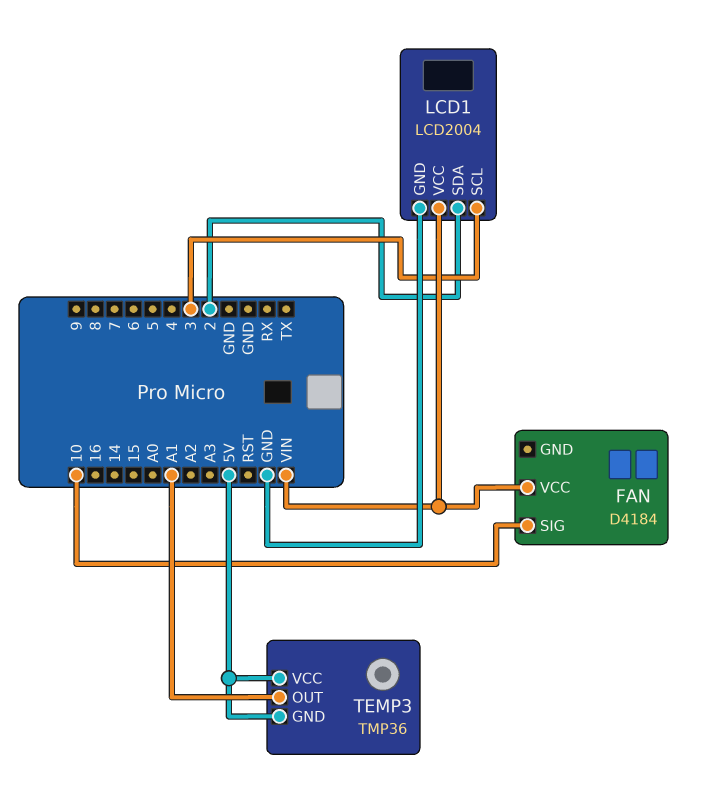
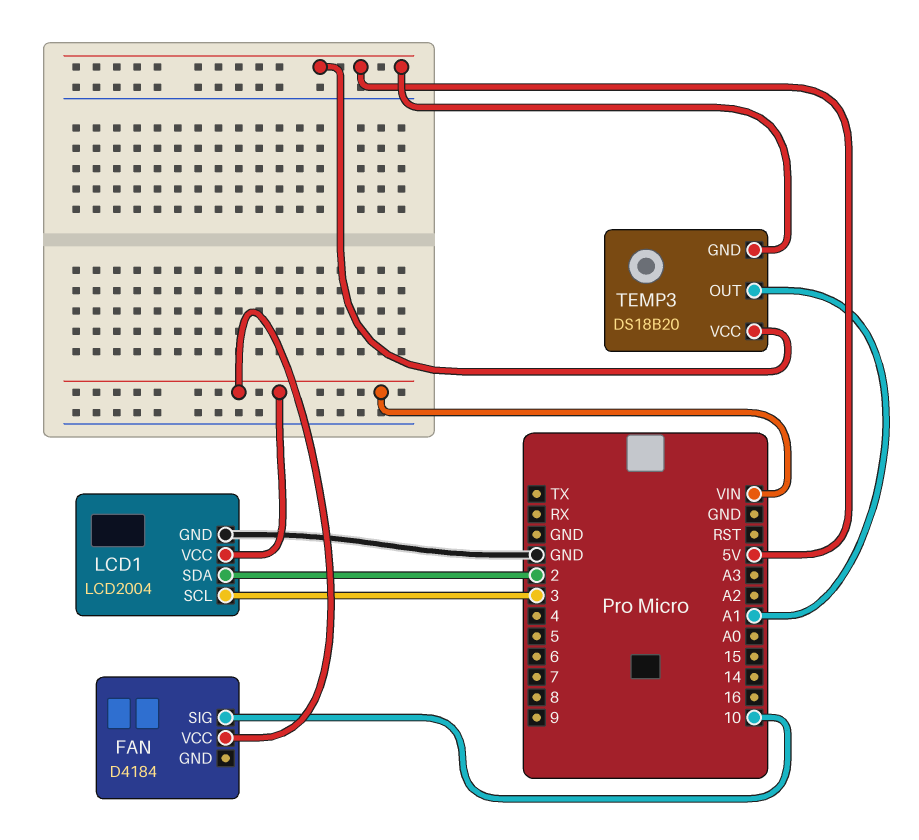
TEMP3: TMP36 -> DS18B20

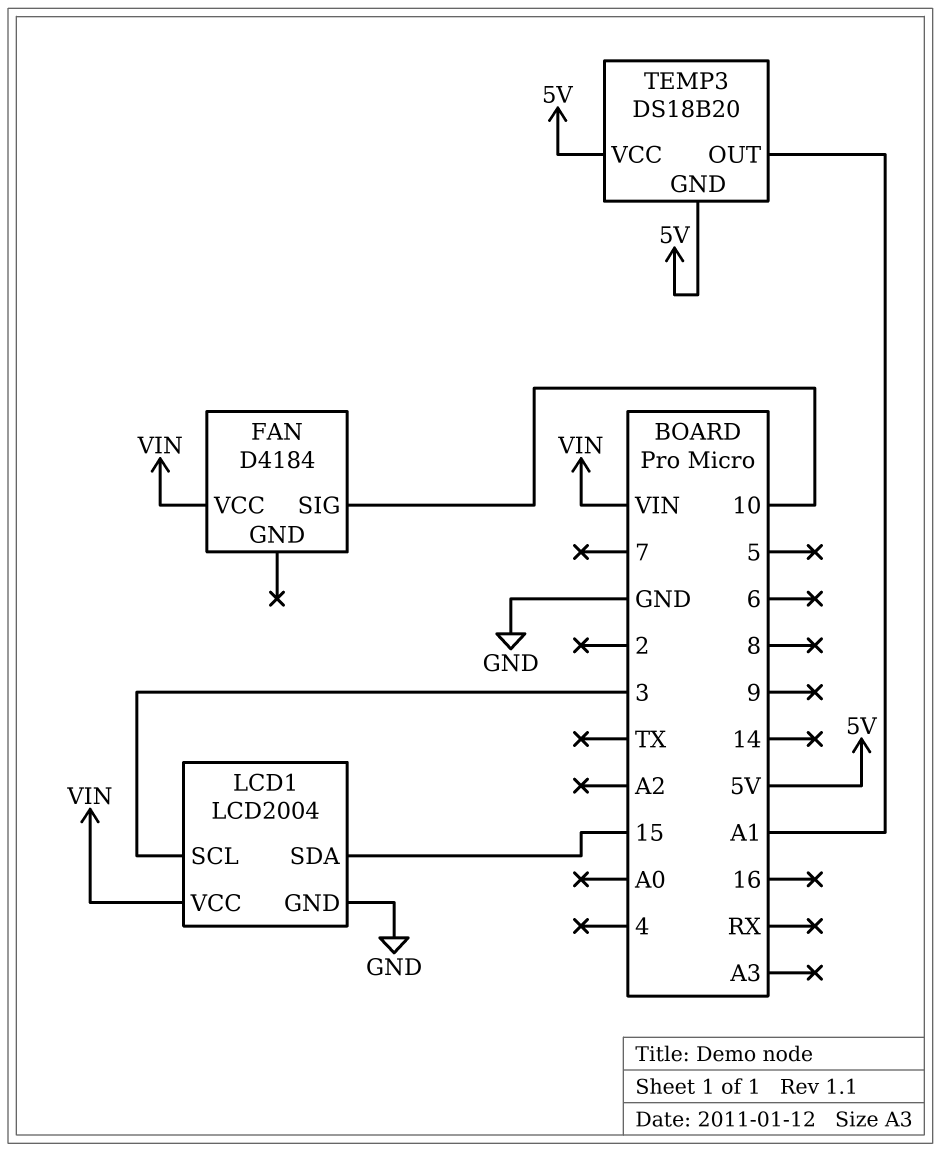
LCD1 pin SDA: 2 -> 15

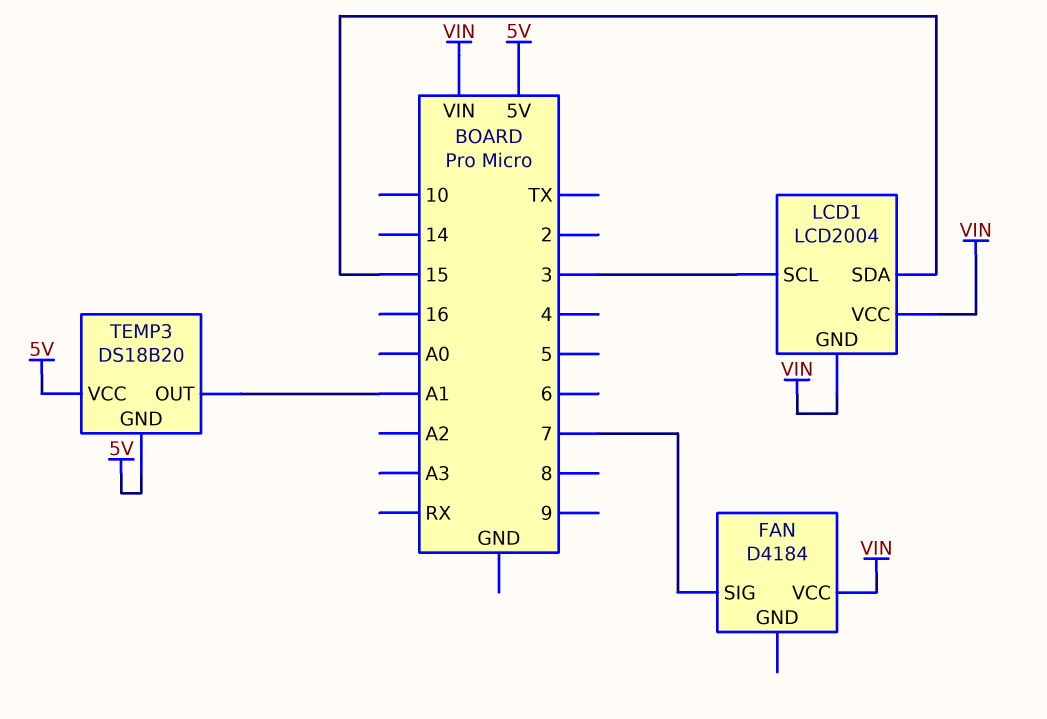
FAN pin SIG: 10 -> 7
LCD1 pin GND: GND -> VIN

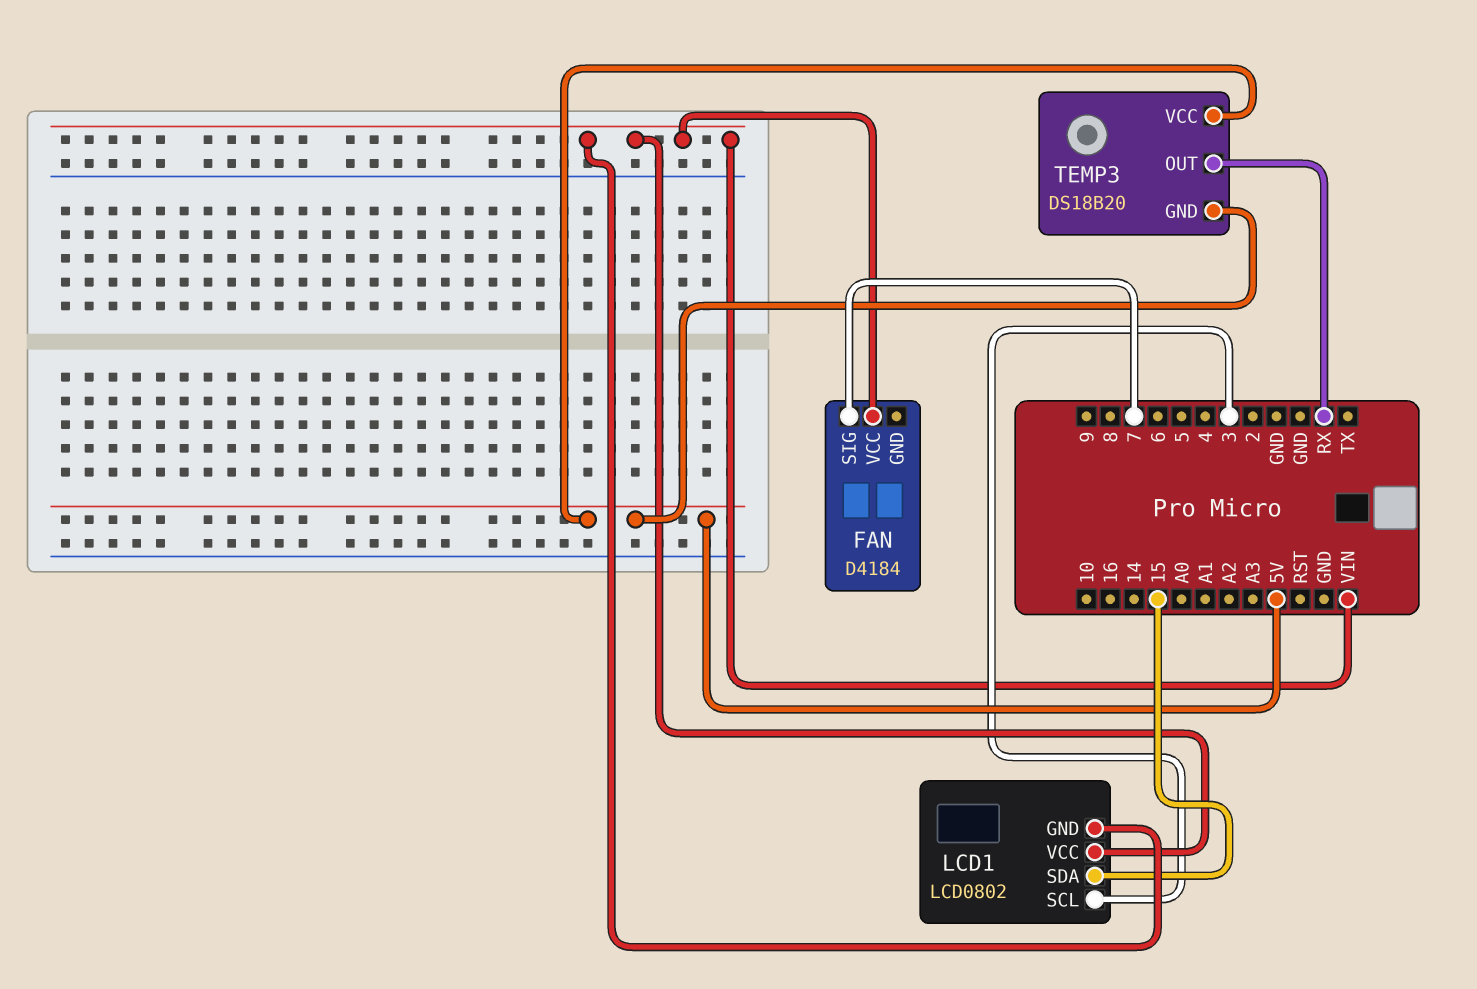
LCD1: LCD2004 -> LCD0802
TEMP3 pin OUT: A1 -> RX

